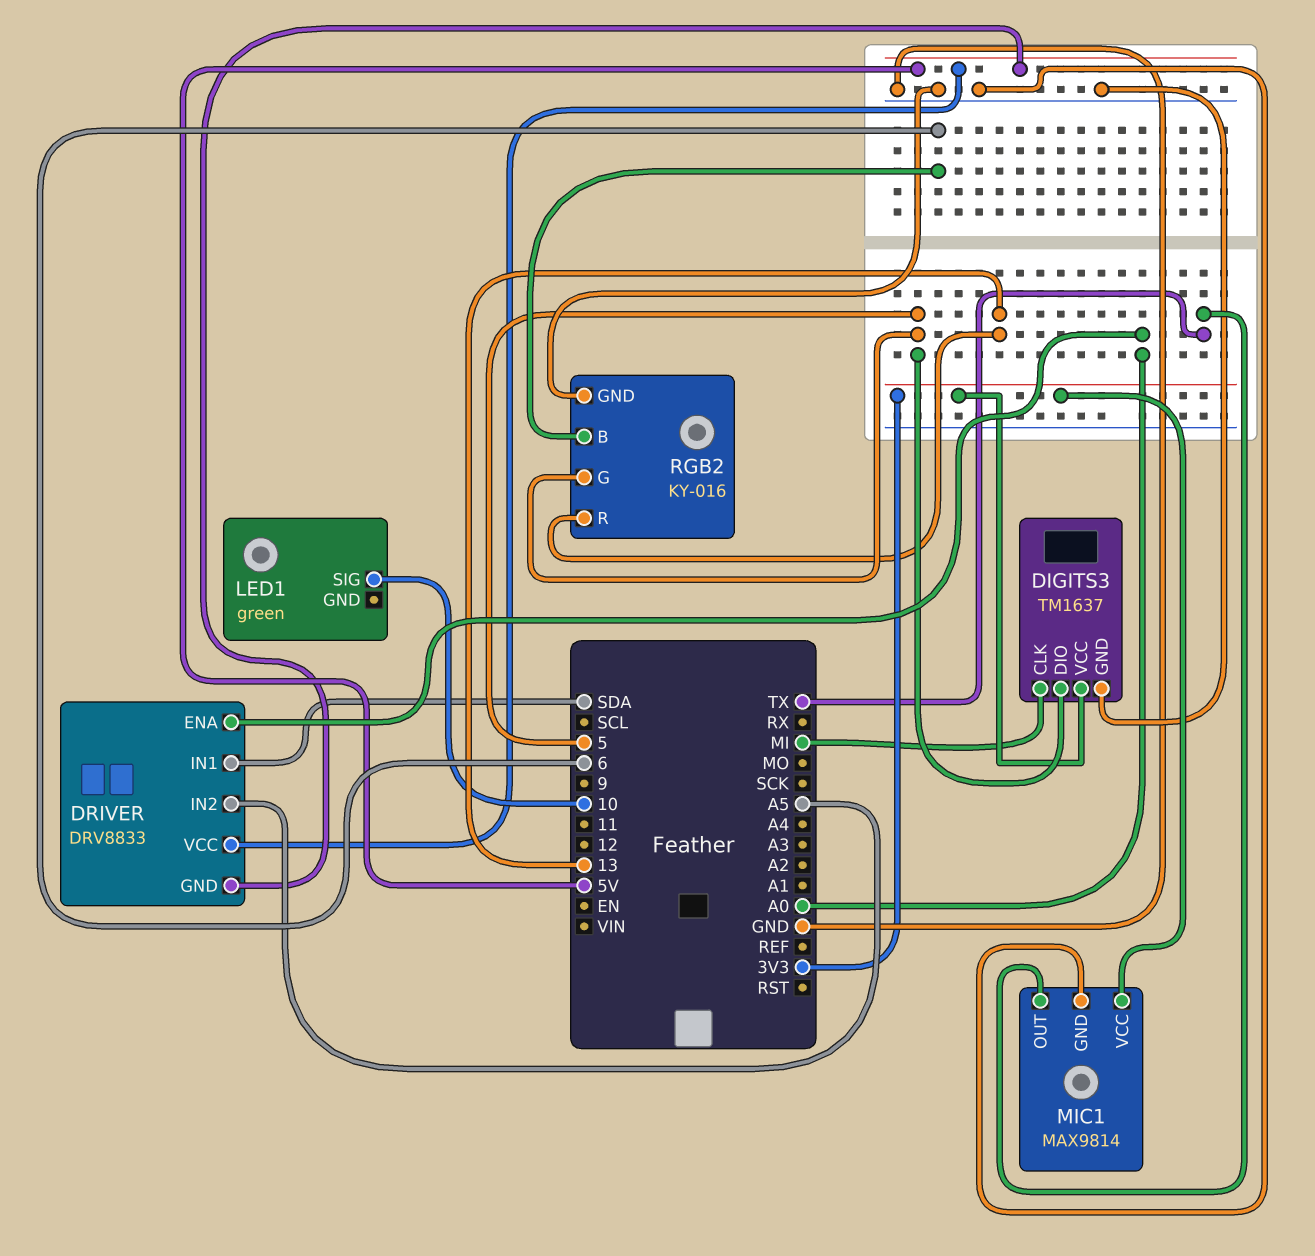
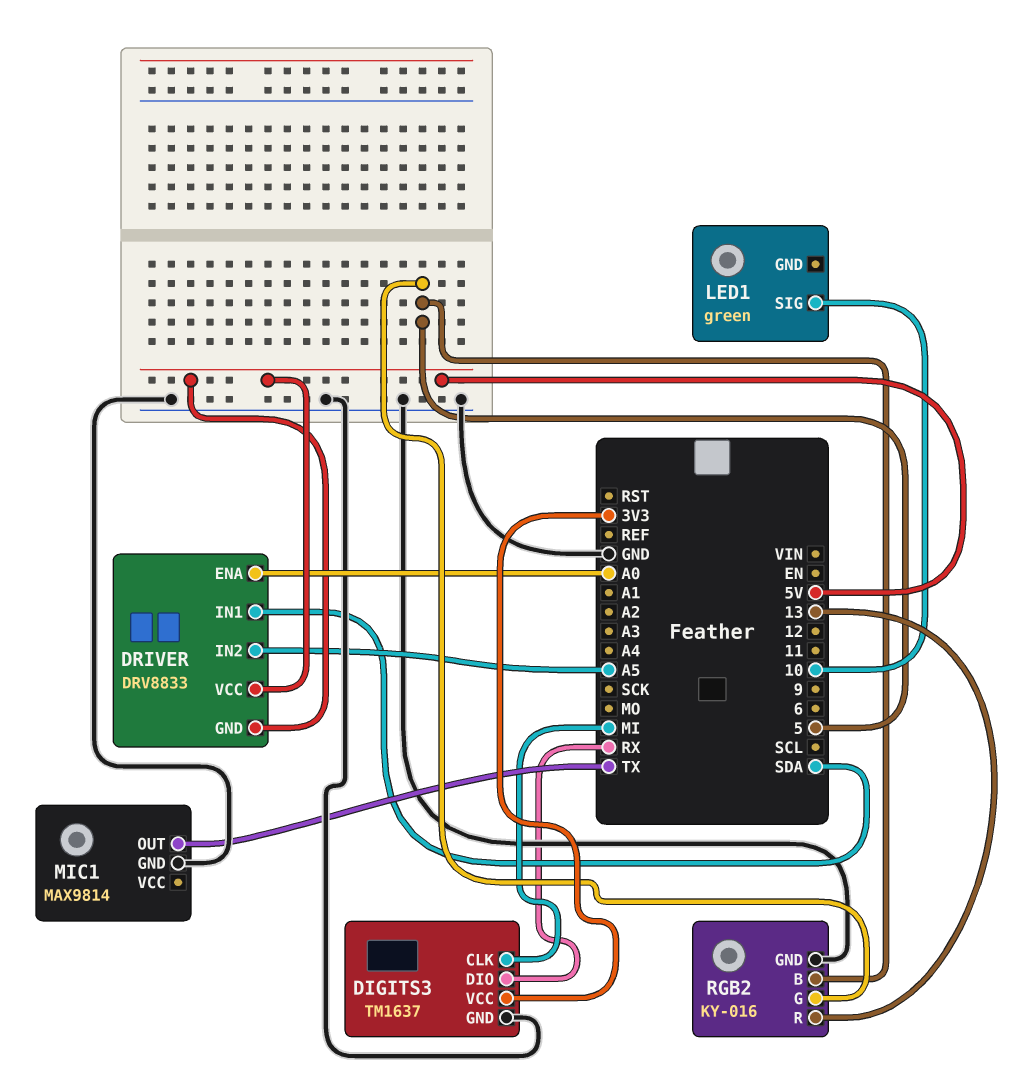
DIGITS3 pin DIO: 5 -> RX
MIC1 pin VCC: 3V3 -> none
RGB2 pin B: 6 -> 5

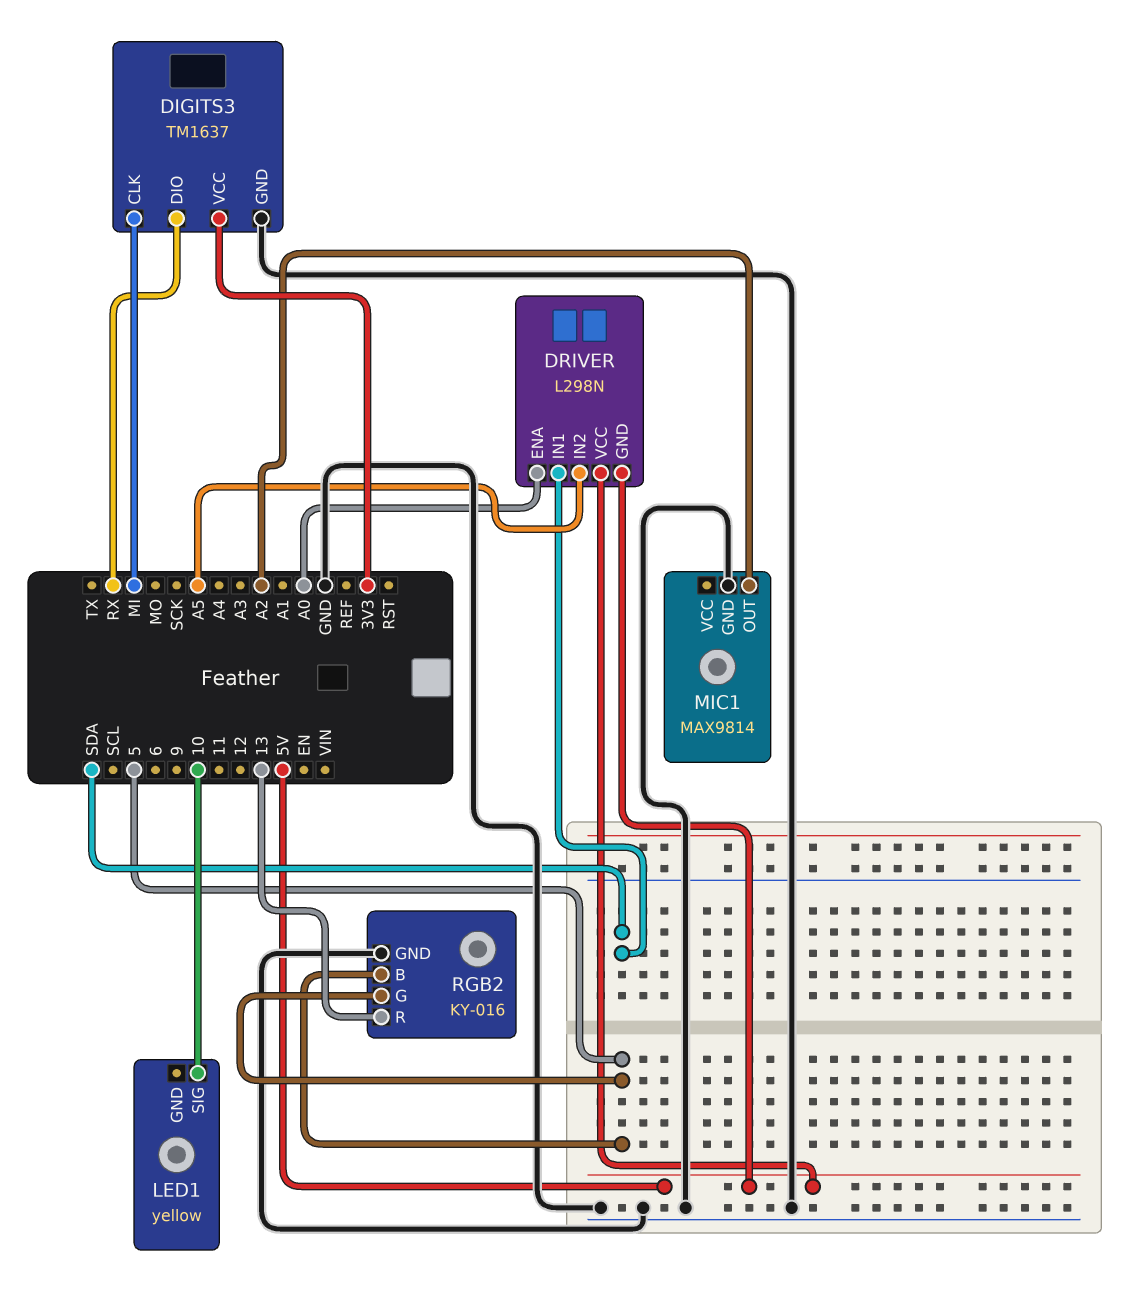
DRIVER: DRV8833 -> L298N
LED1: green -> yellow
MIC1 pin OUT: TX -> A2

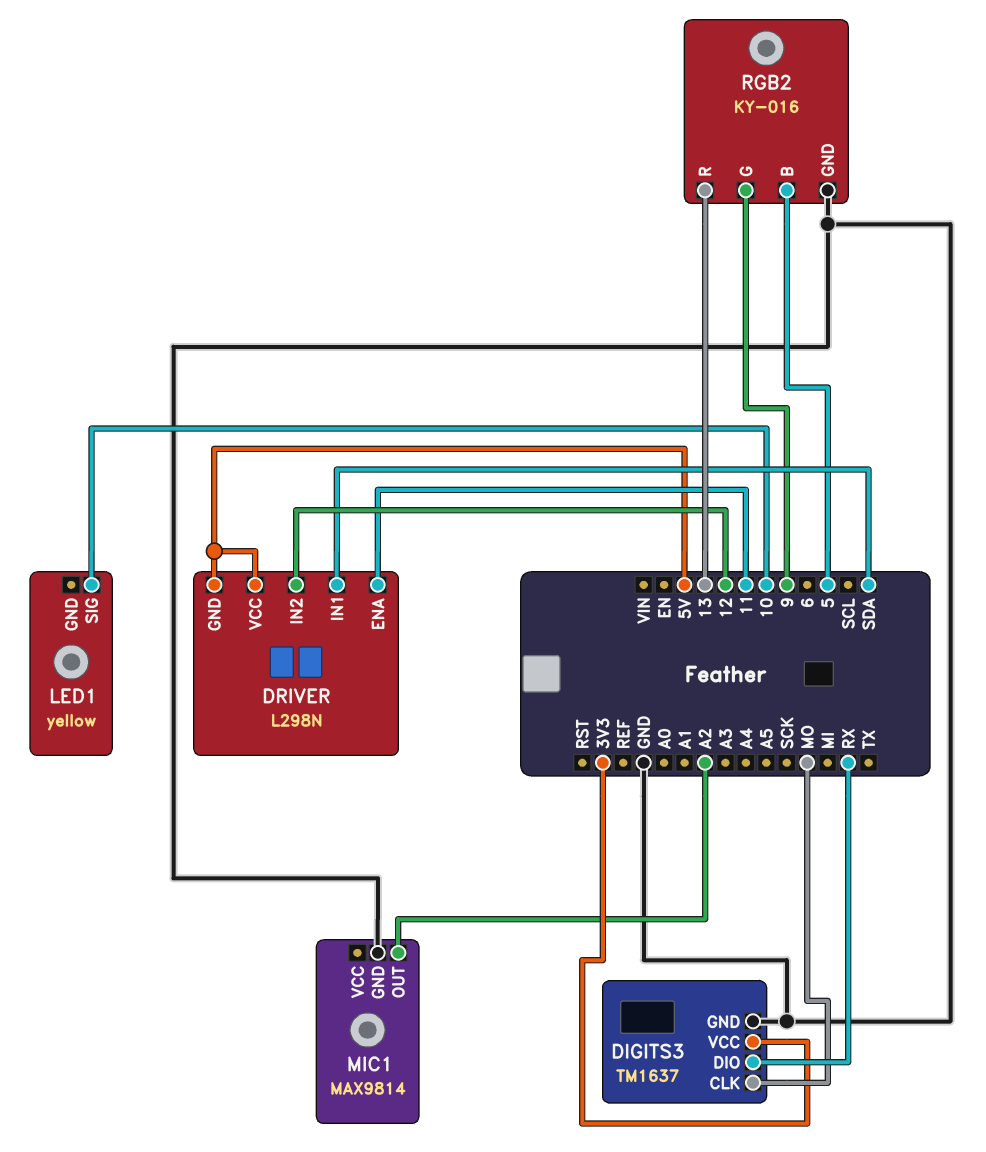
DIGITS3 pin CLK: MI -> MO
DRIVER pin ENA: A0 -> 11
DRIVER pin IN2: A5 -> 12
RGB2 pin G: 5 -> 9

